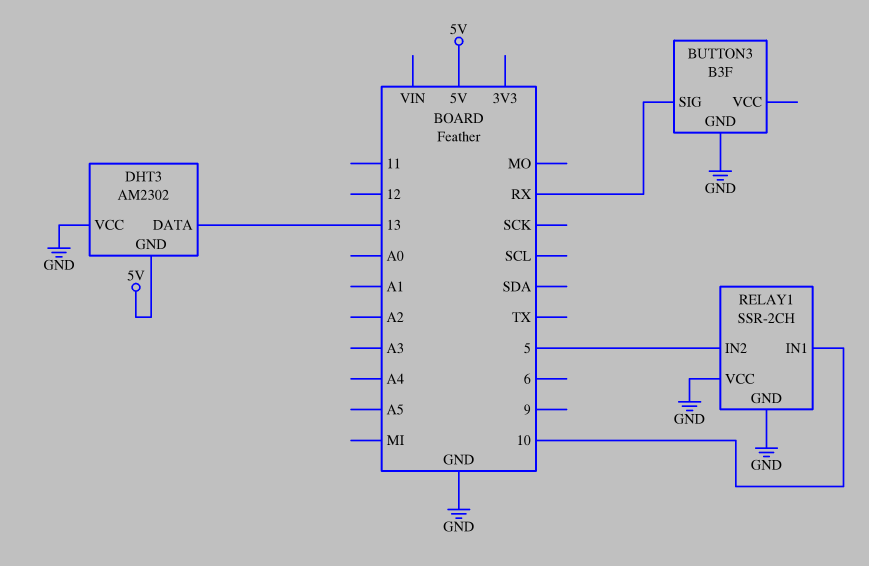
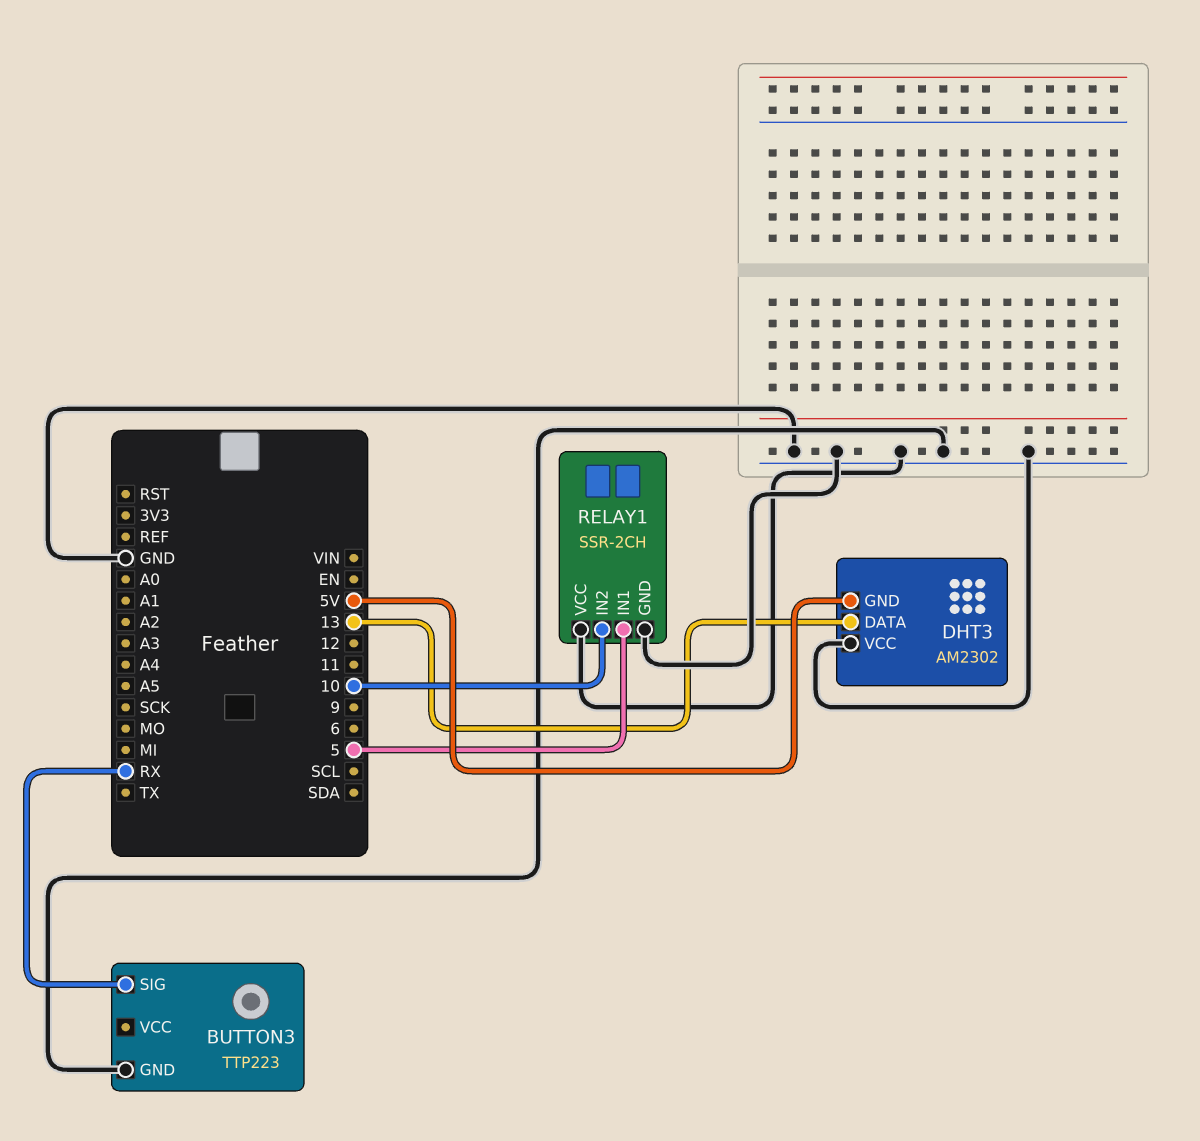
BUTTON3: B3F -> TTP223
RELAY1 pin IN1: 10 -> 5
RELAY1 pin IN2: 5 -> 10

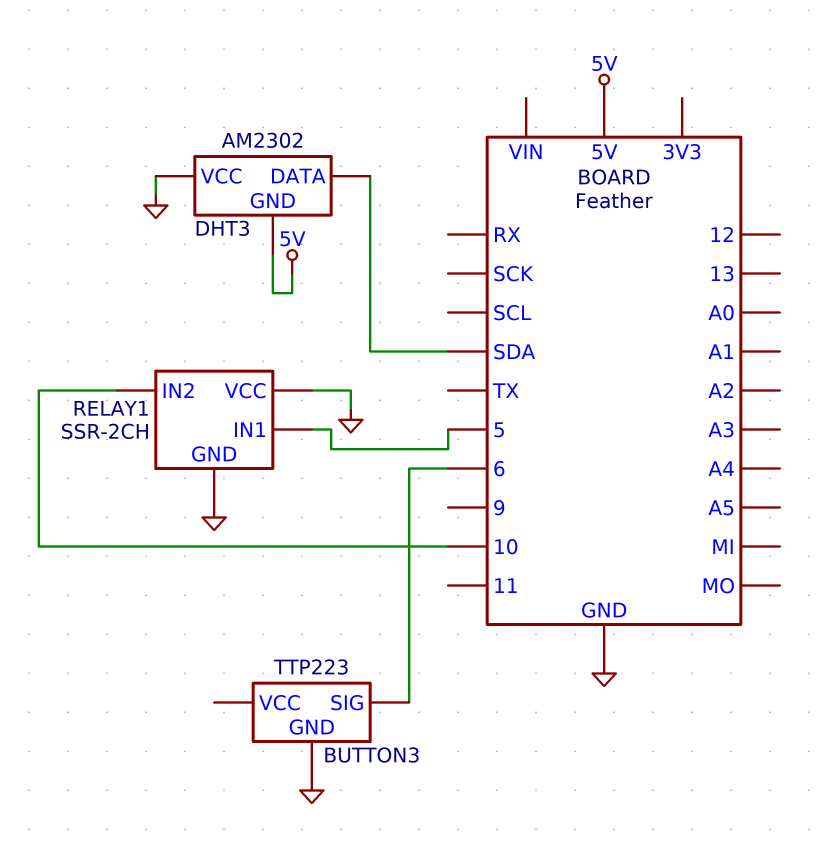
BUTTON3 pin SIG: RX -> 6
DHT3 pin DATA: 13 -> SDA

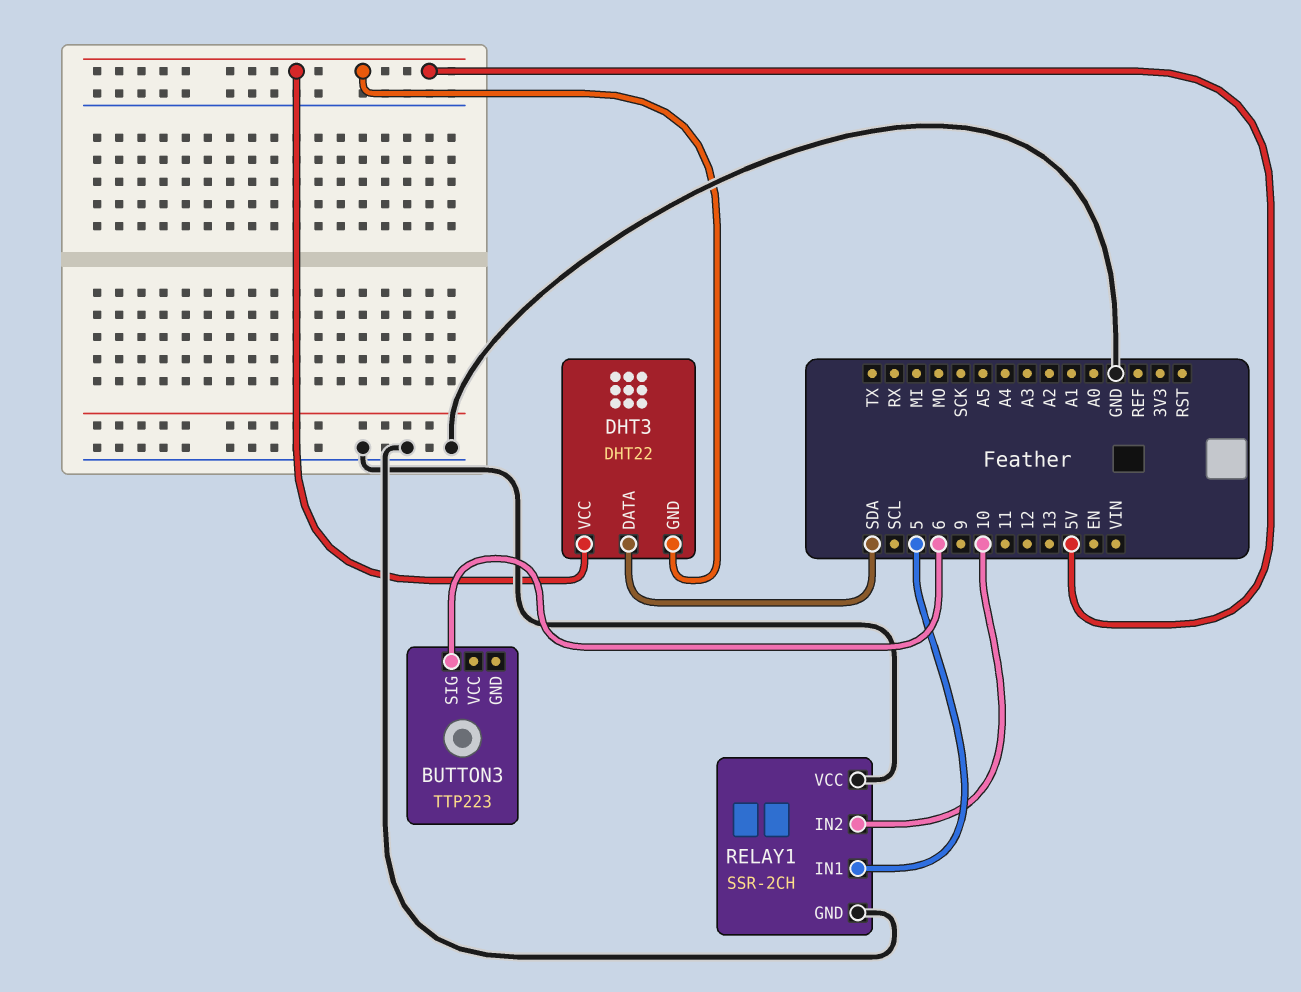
BUTTON3 pin GND: GND -> none
DHT3: AM2302 -> DHT22
DHT3 pin VCC: GND -> 5V

